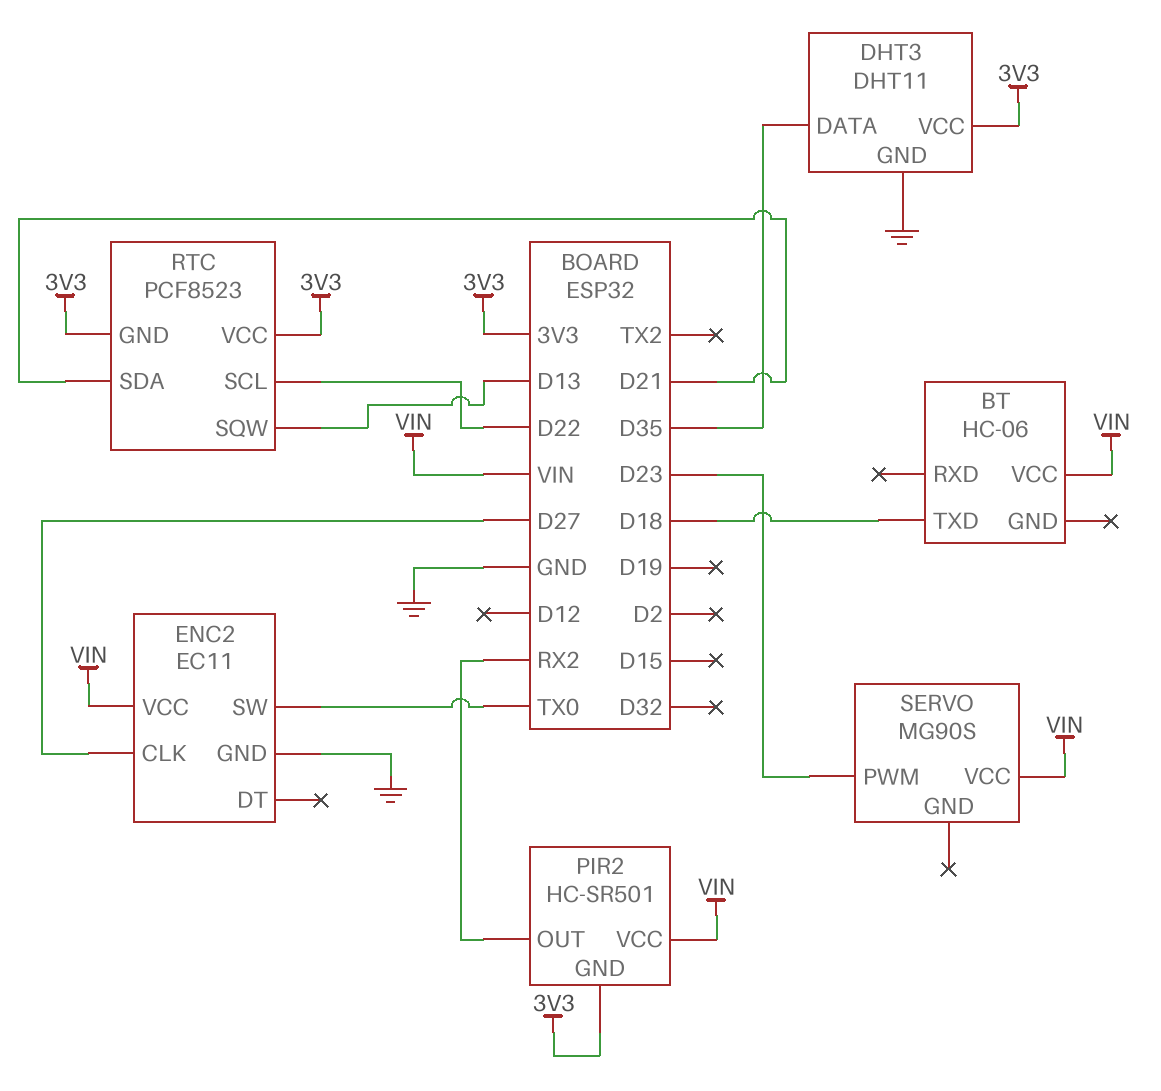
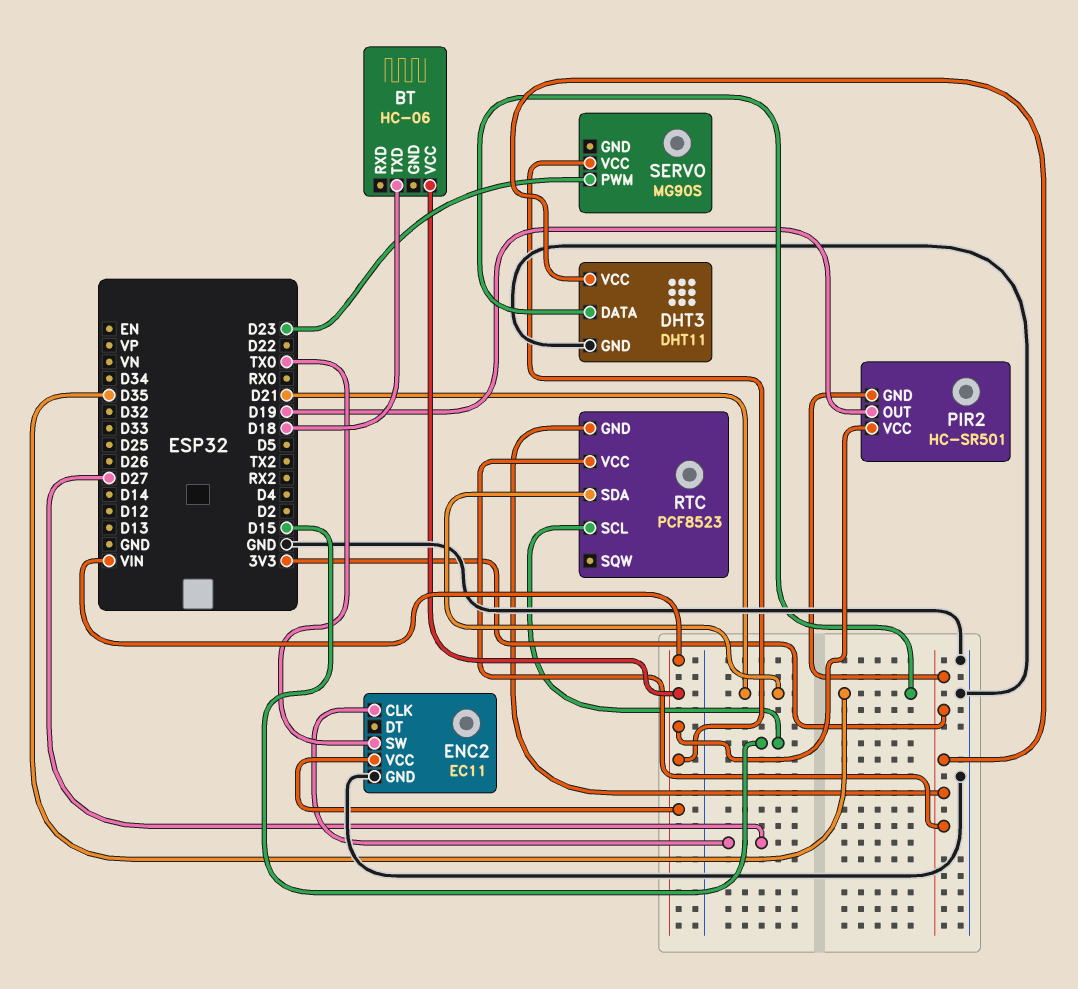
PIR2 pin OUT: RX2 -> D19
RTC pin SCL: D22 -> D15
RTC pin SQW: D13 -> none

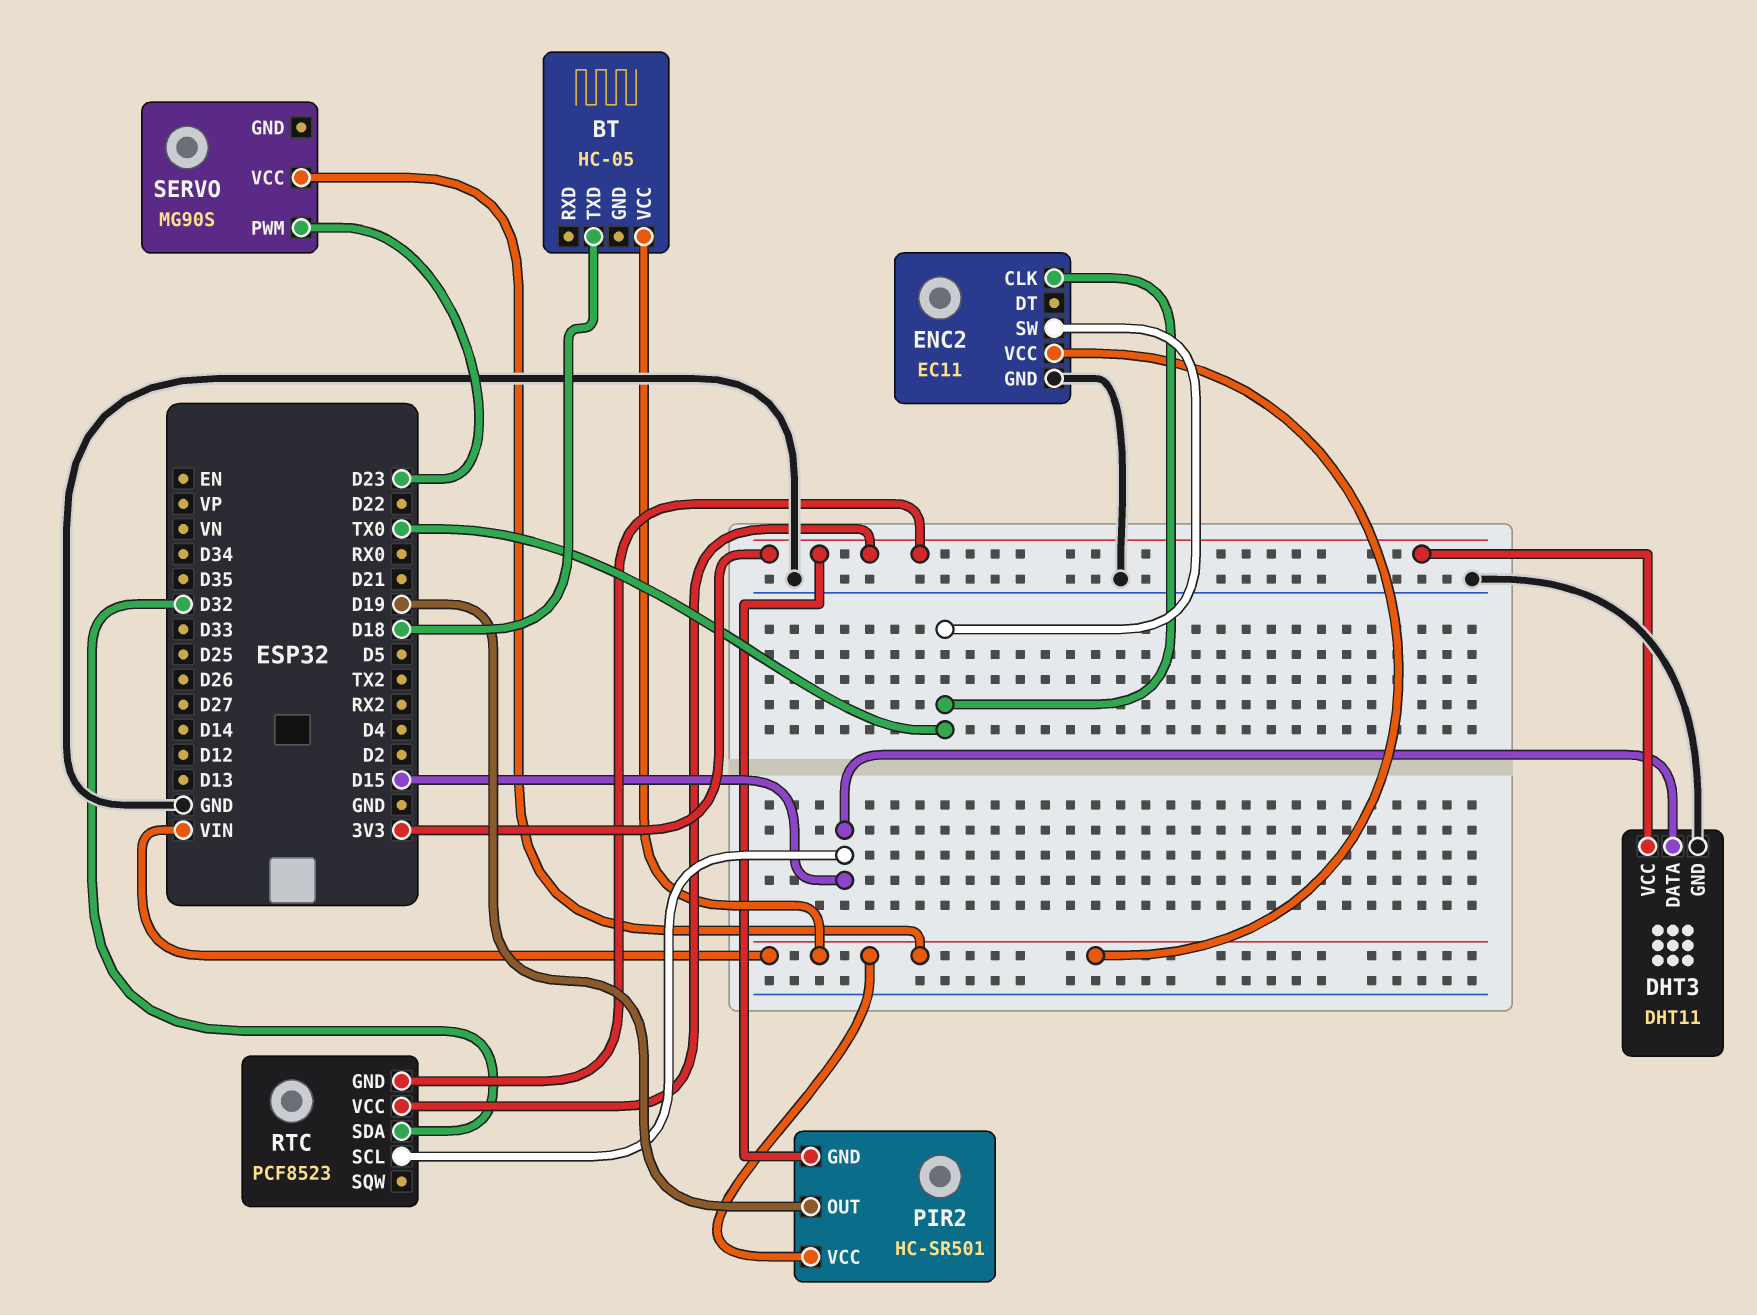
BT: HC-06 -> HC-05
DHT3 pin DATA: D35 -> D15
ENC2 pin CLK: D27 -> TX0
RTC pin SDA: D21 -> D32

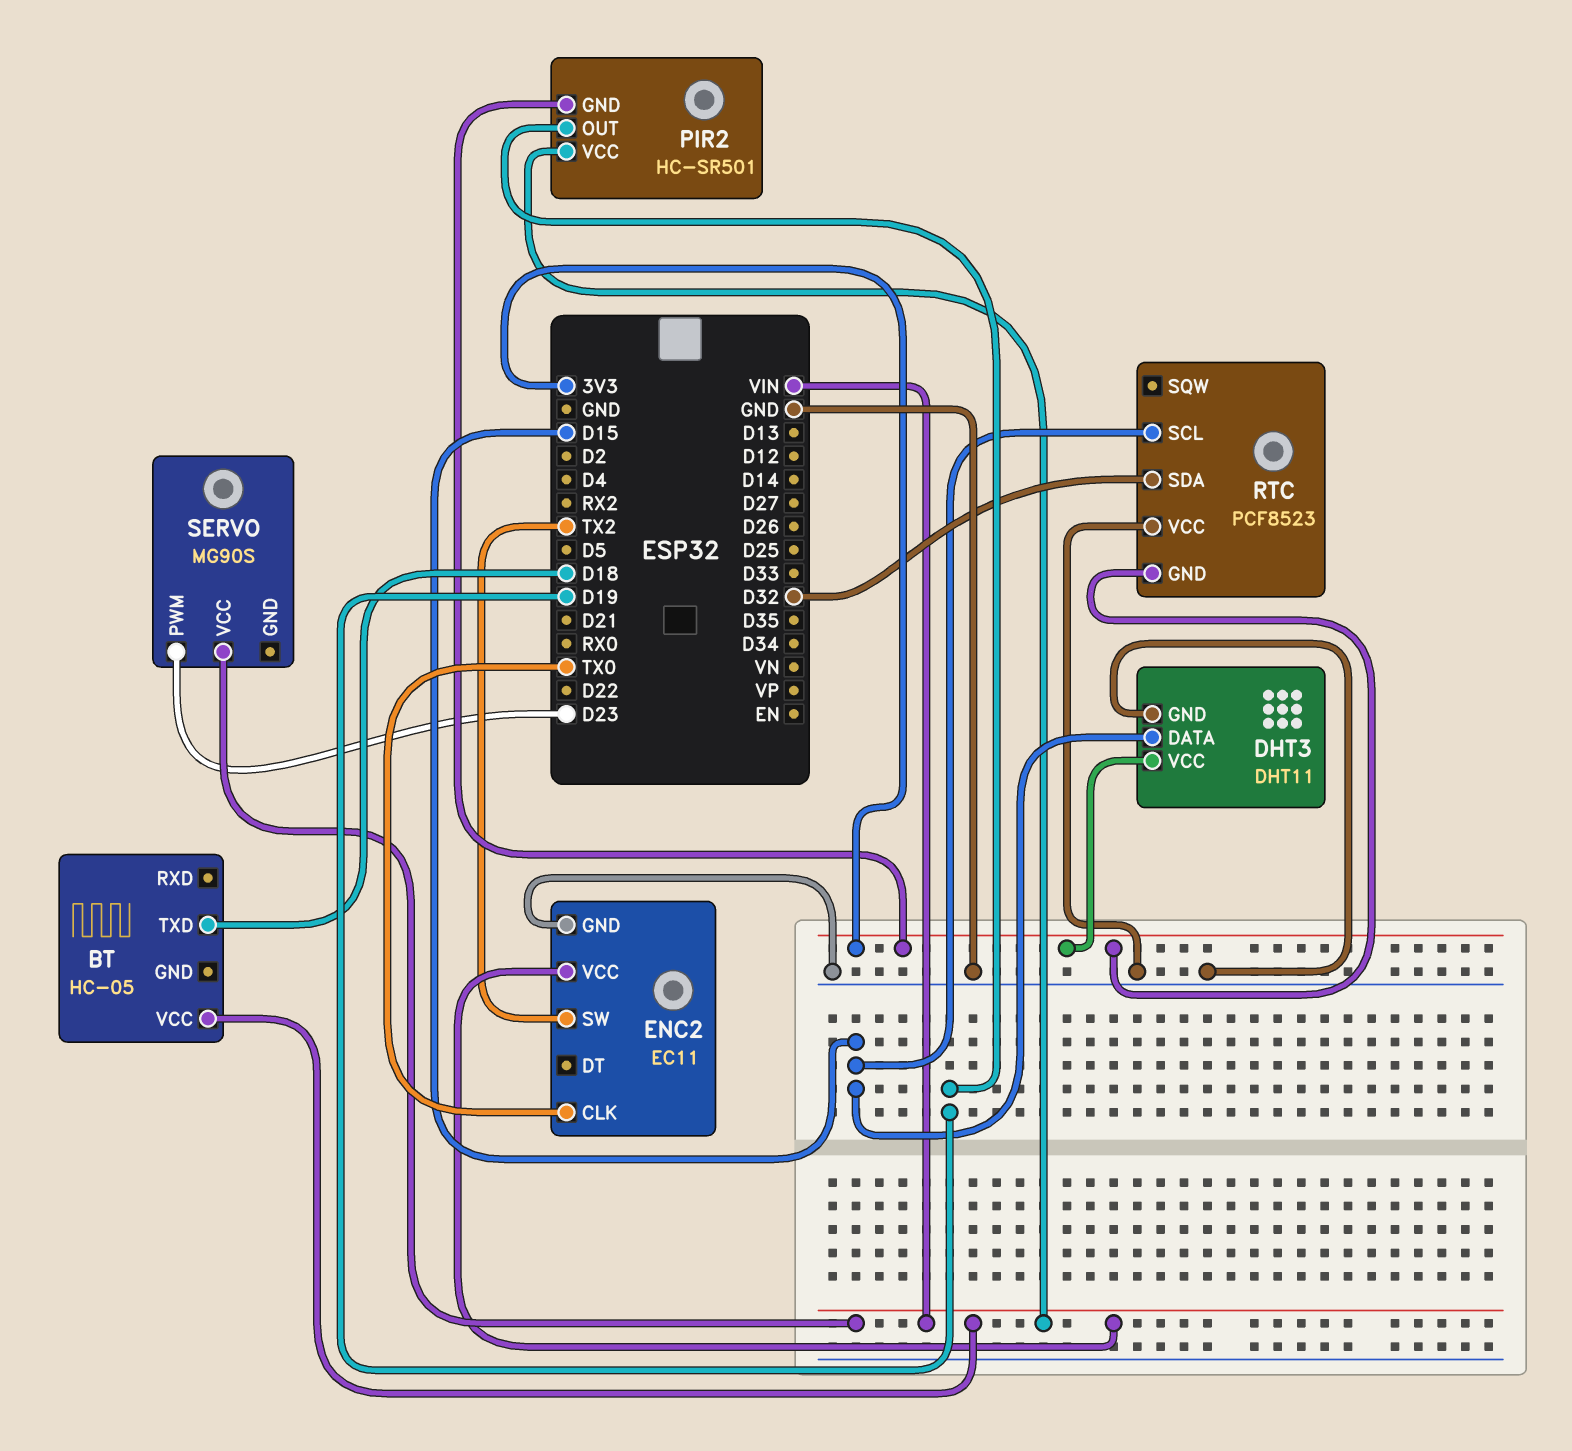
ENC2 pin SW: TX0 -> TX2
RTC pin VCC: 3V3 -> GND

